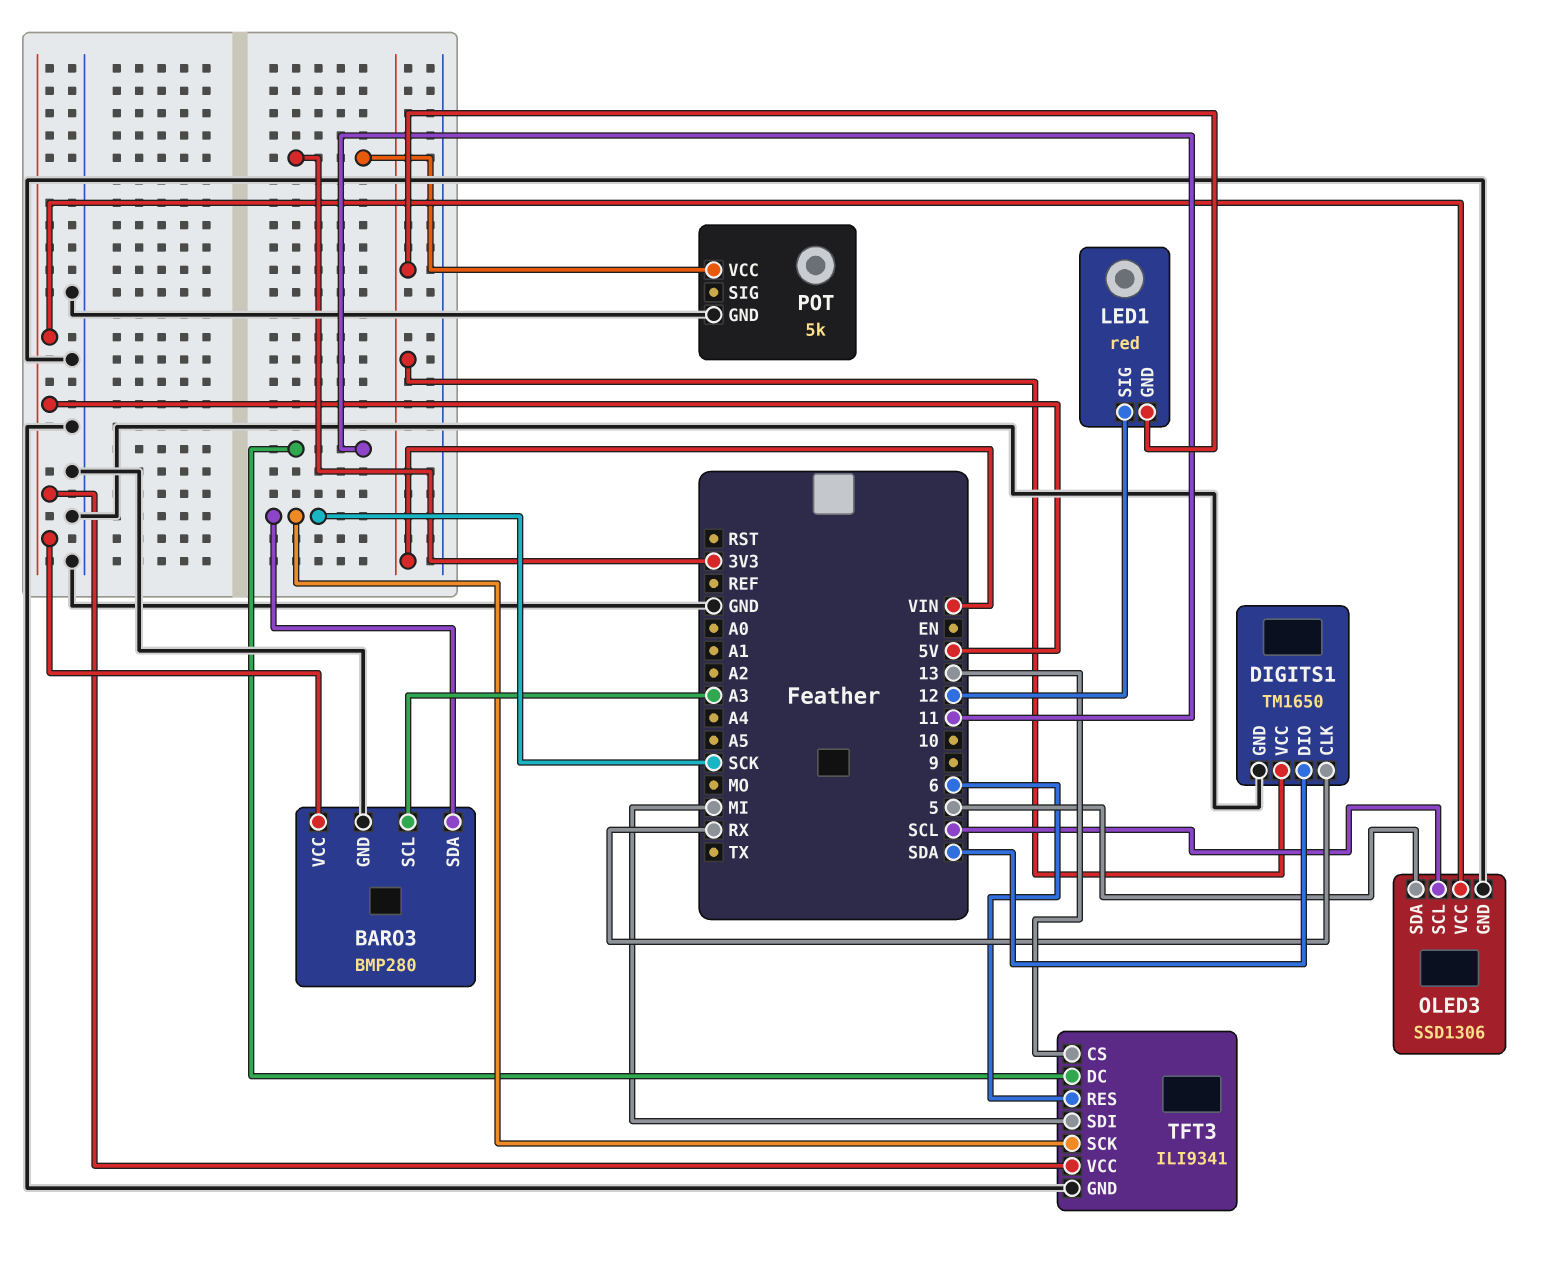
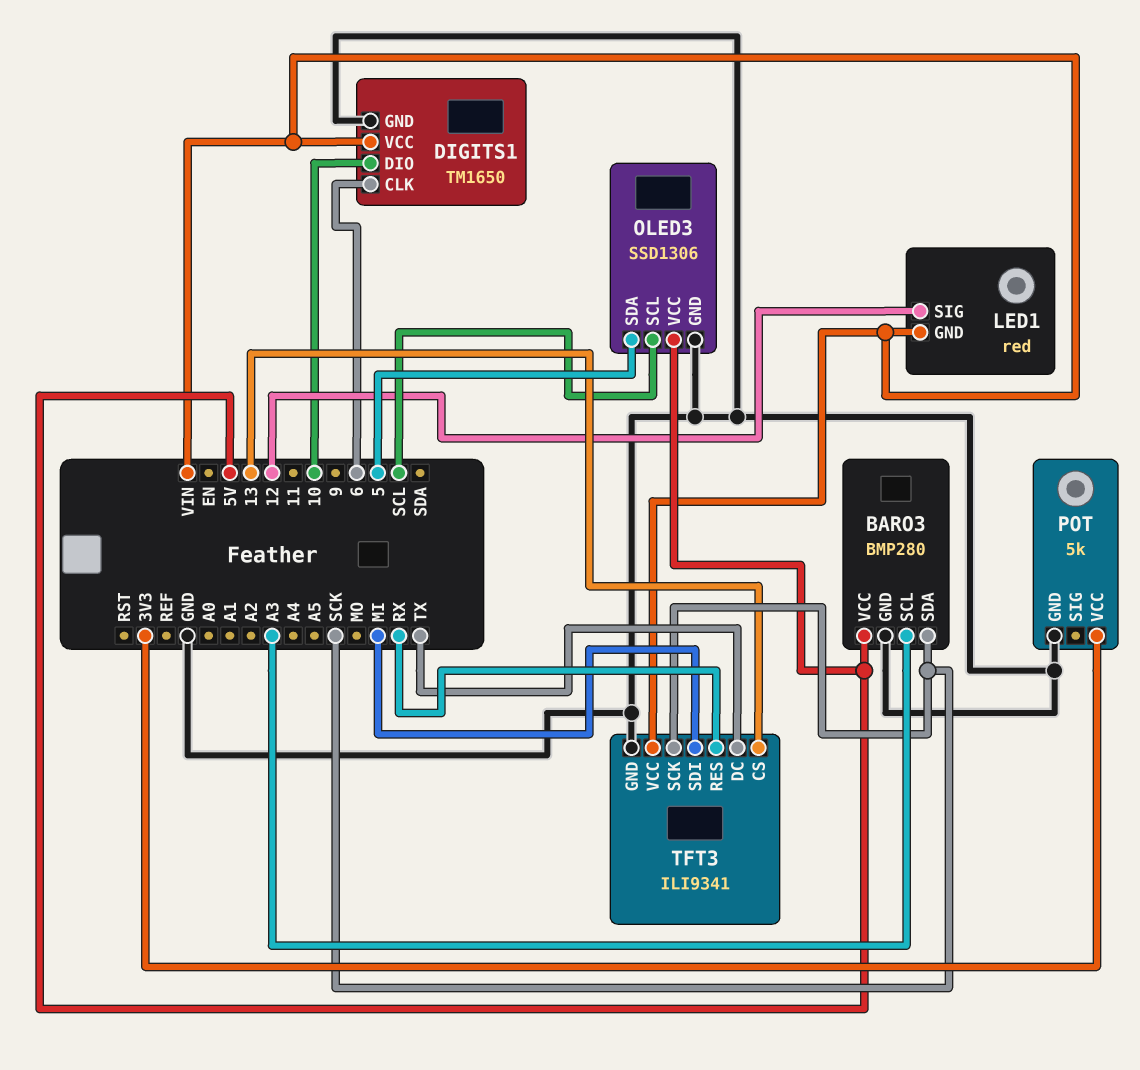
DIGITS1 pin CLK: RX -> 6
DIGITS1 pin DIO: SDA -> 10
TFT3 pin DC: 11 -> TX
TFT3 pin RES: 6 -> RX
TFT3 pin VCC: 5V -> VIN

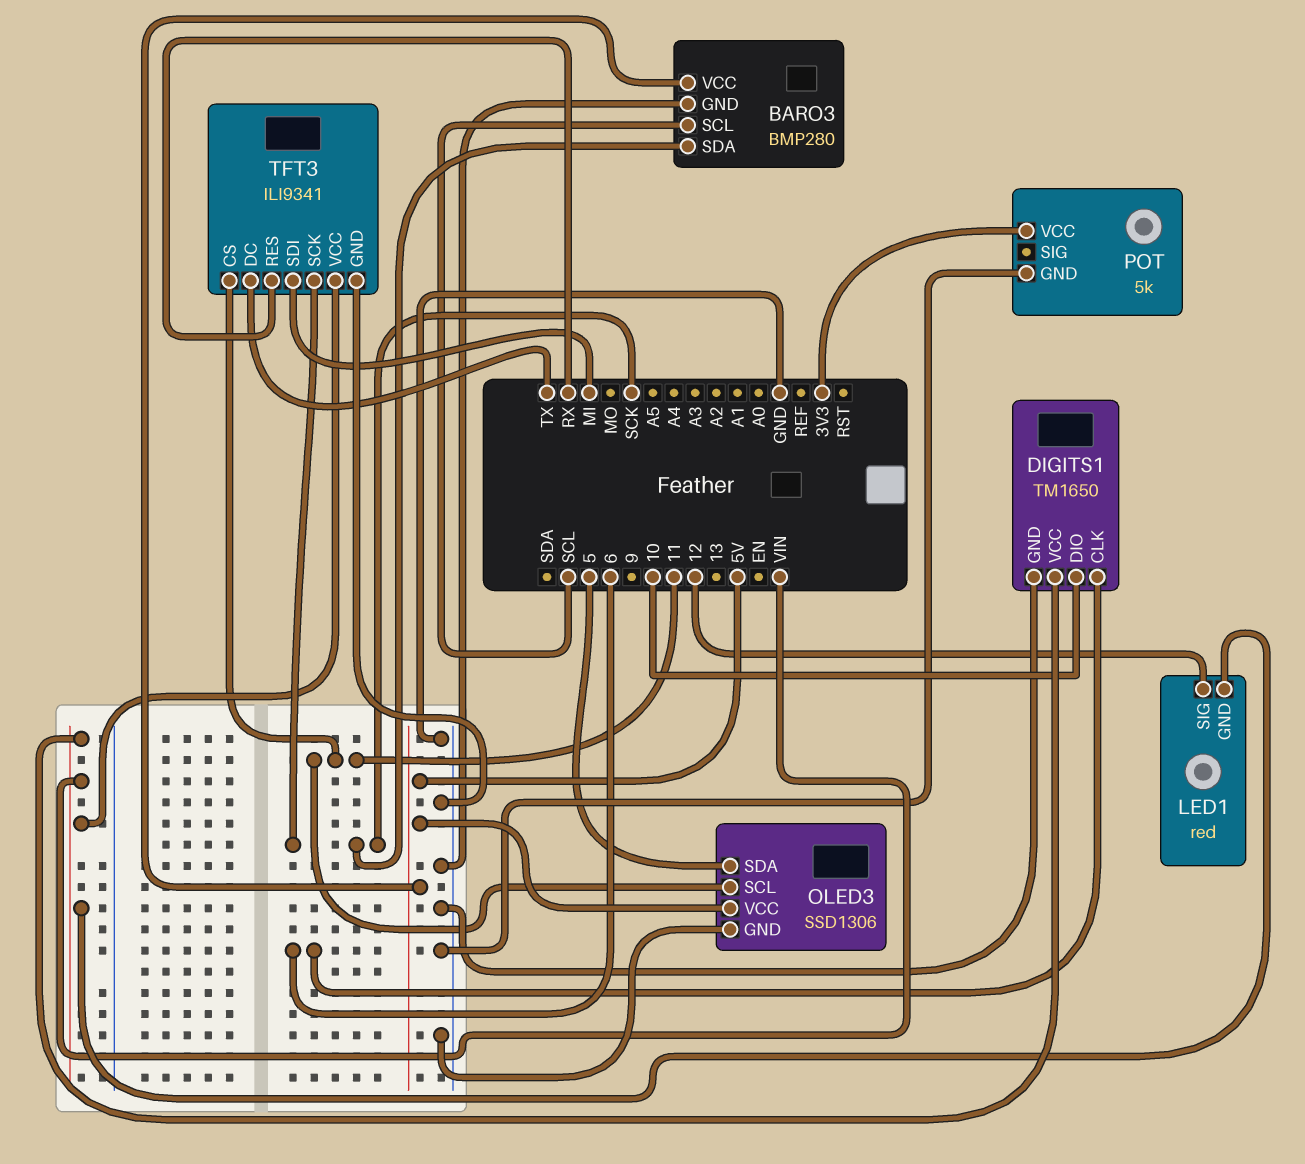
BARO3 pin SCL: A3 -> SCL
OLED3 pin SCL: SCL -> 11
TFT3 pin CS: 13 -> 11

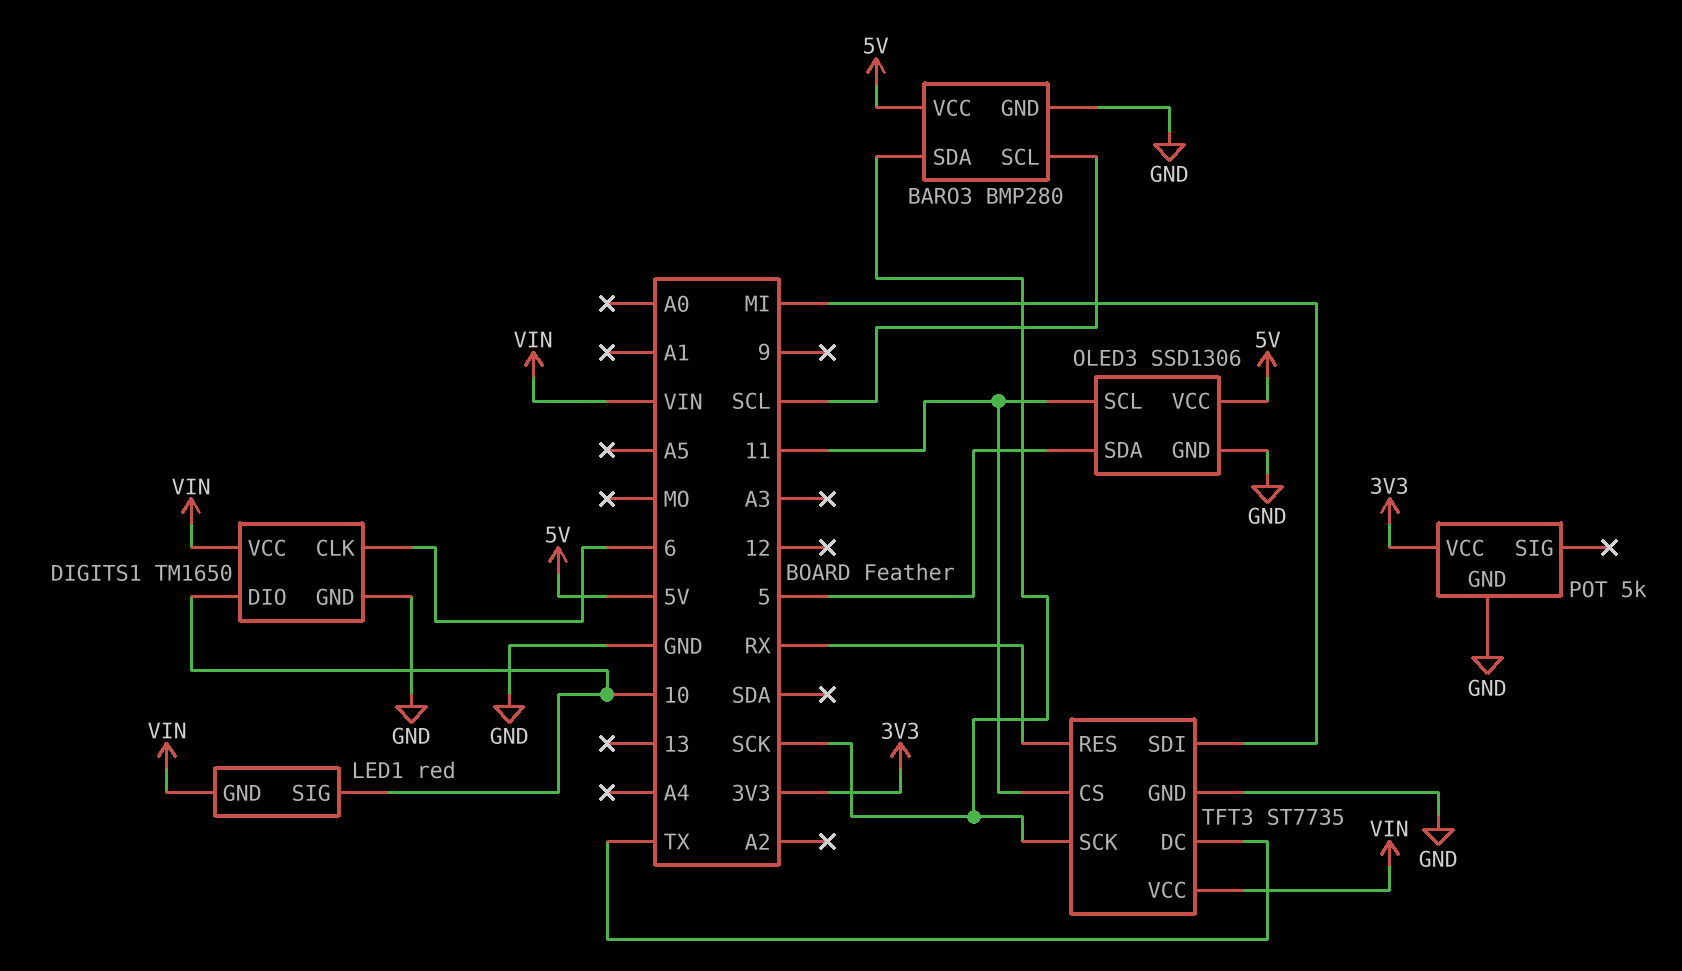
LED1 pin SIG: 12 -> 10
TFT3: ILI9341 -> ST7735

